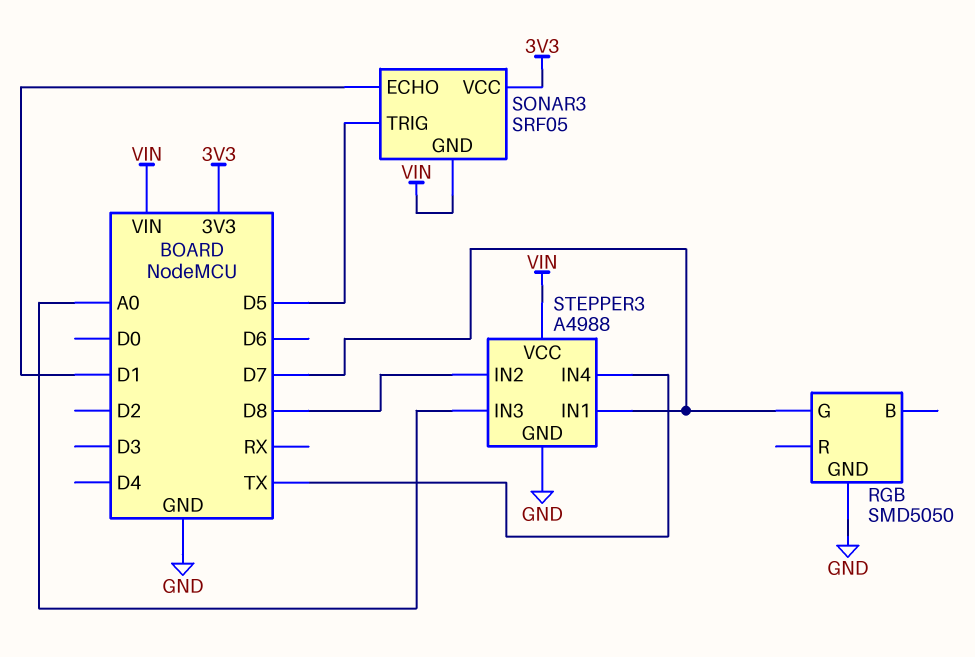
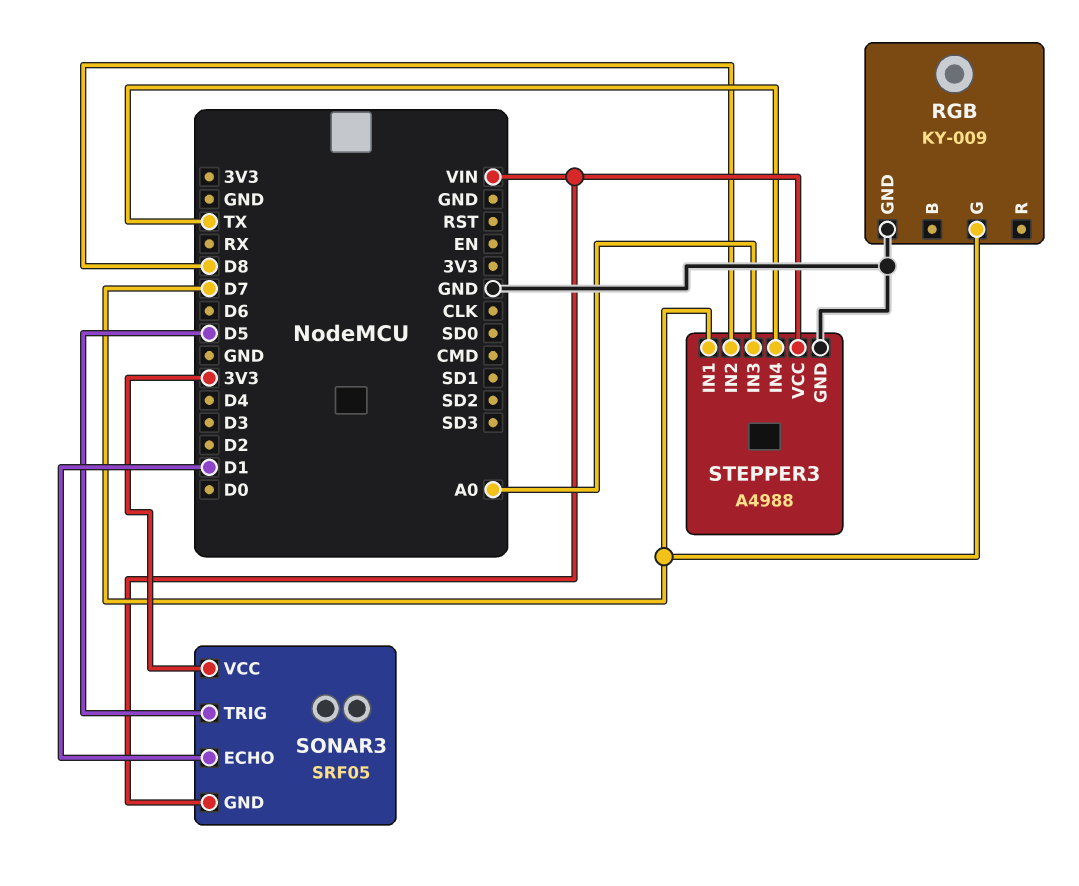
RGB: SMD5050 -> KY-009

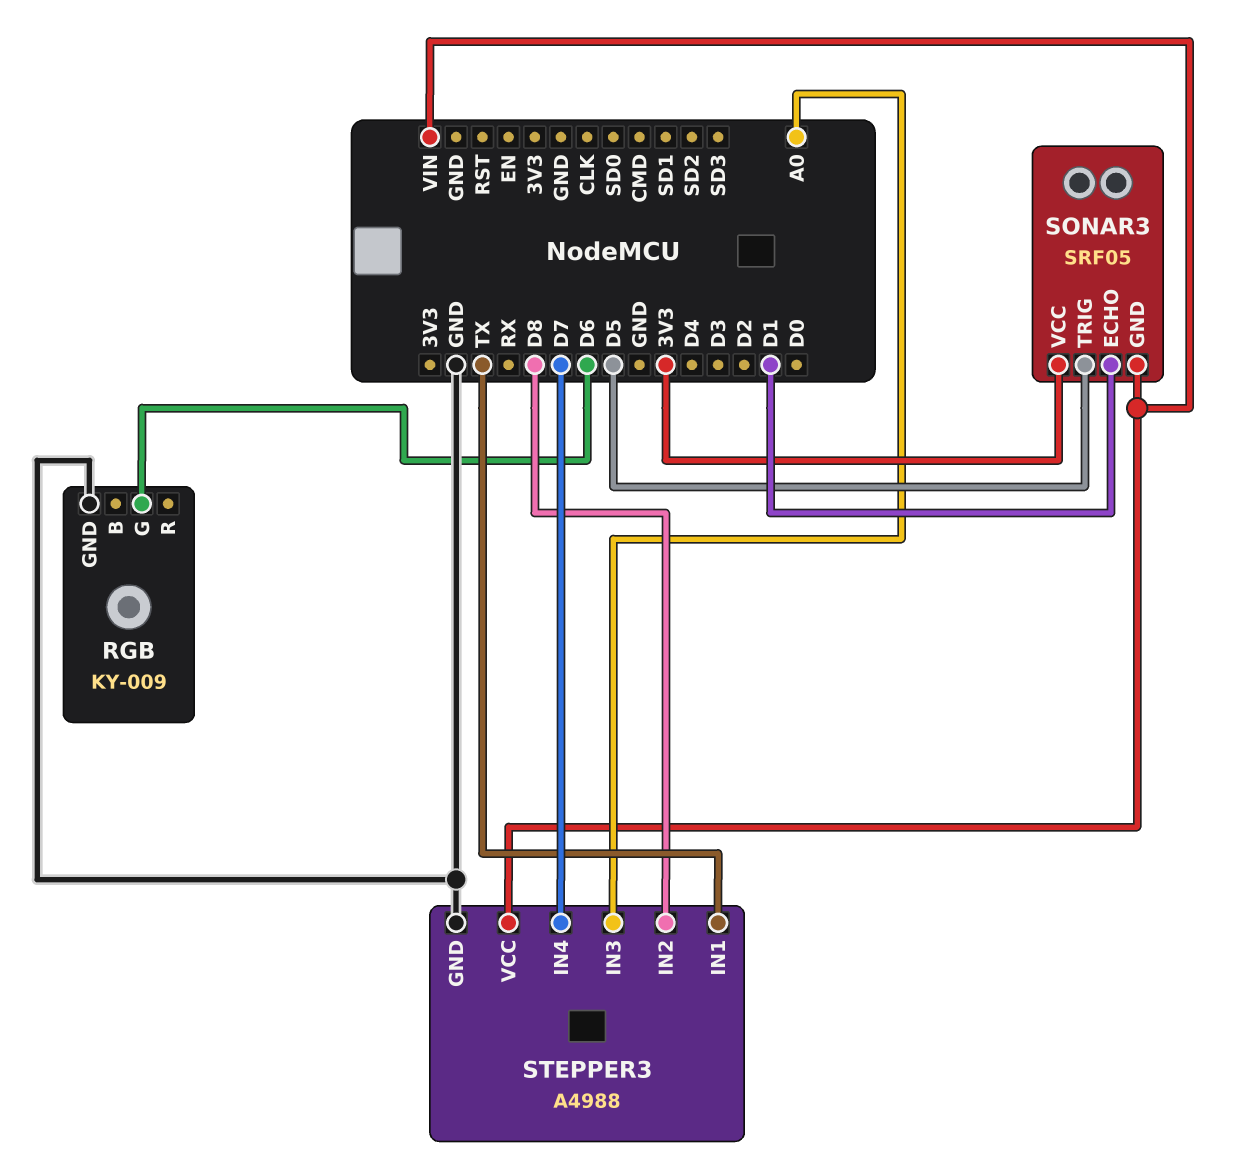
RGB pin G: D7 -> D6
STEPPER3 pin IN1: D7 -> TX
STEPPER3 pin IN4: TX -> D7

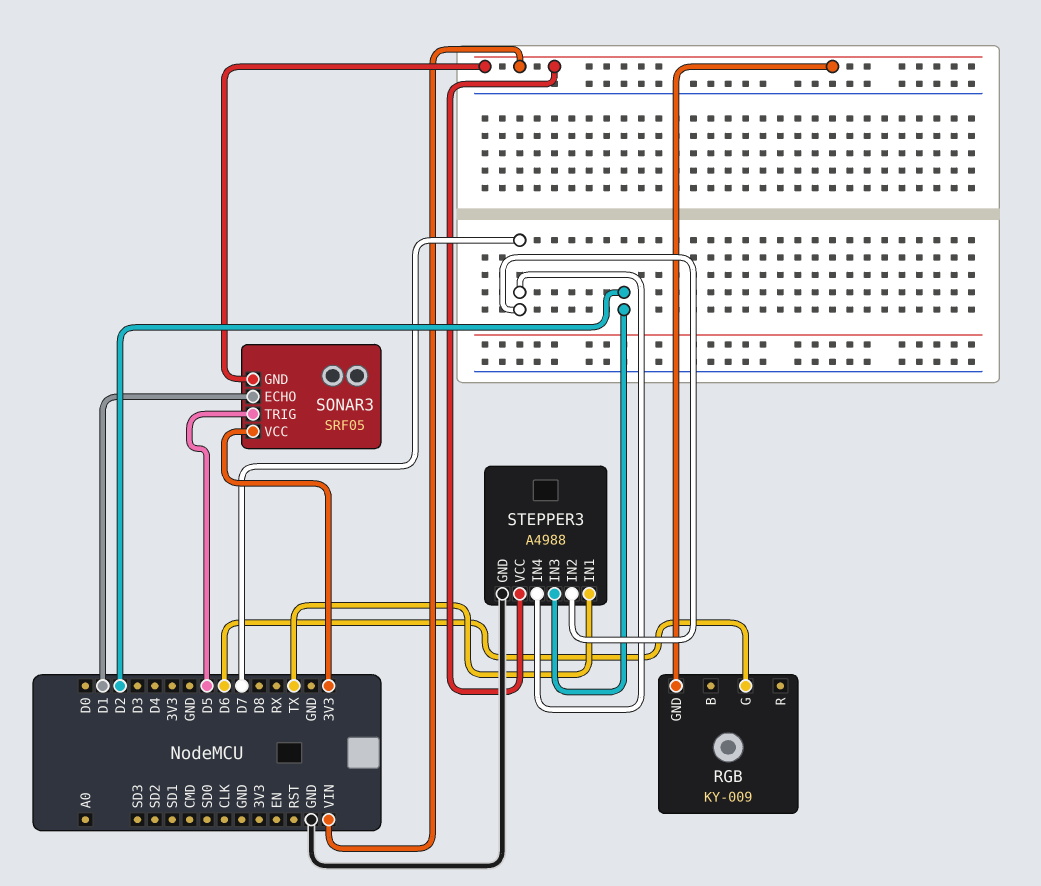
RGB pin GND: GND -> VIN
STEPPER3 pin IN2: D8 -> D7
STEPPER3 pin IN3: A0 -> D2

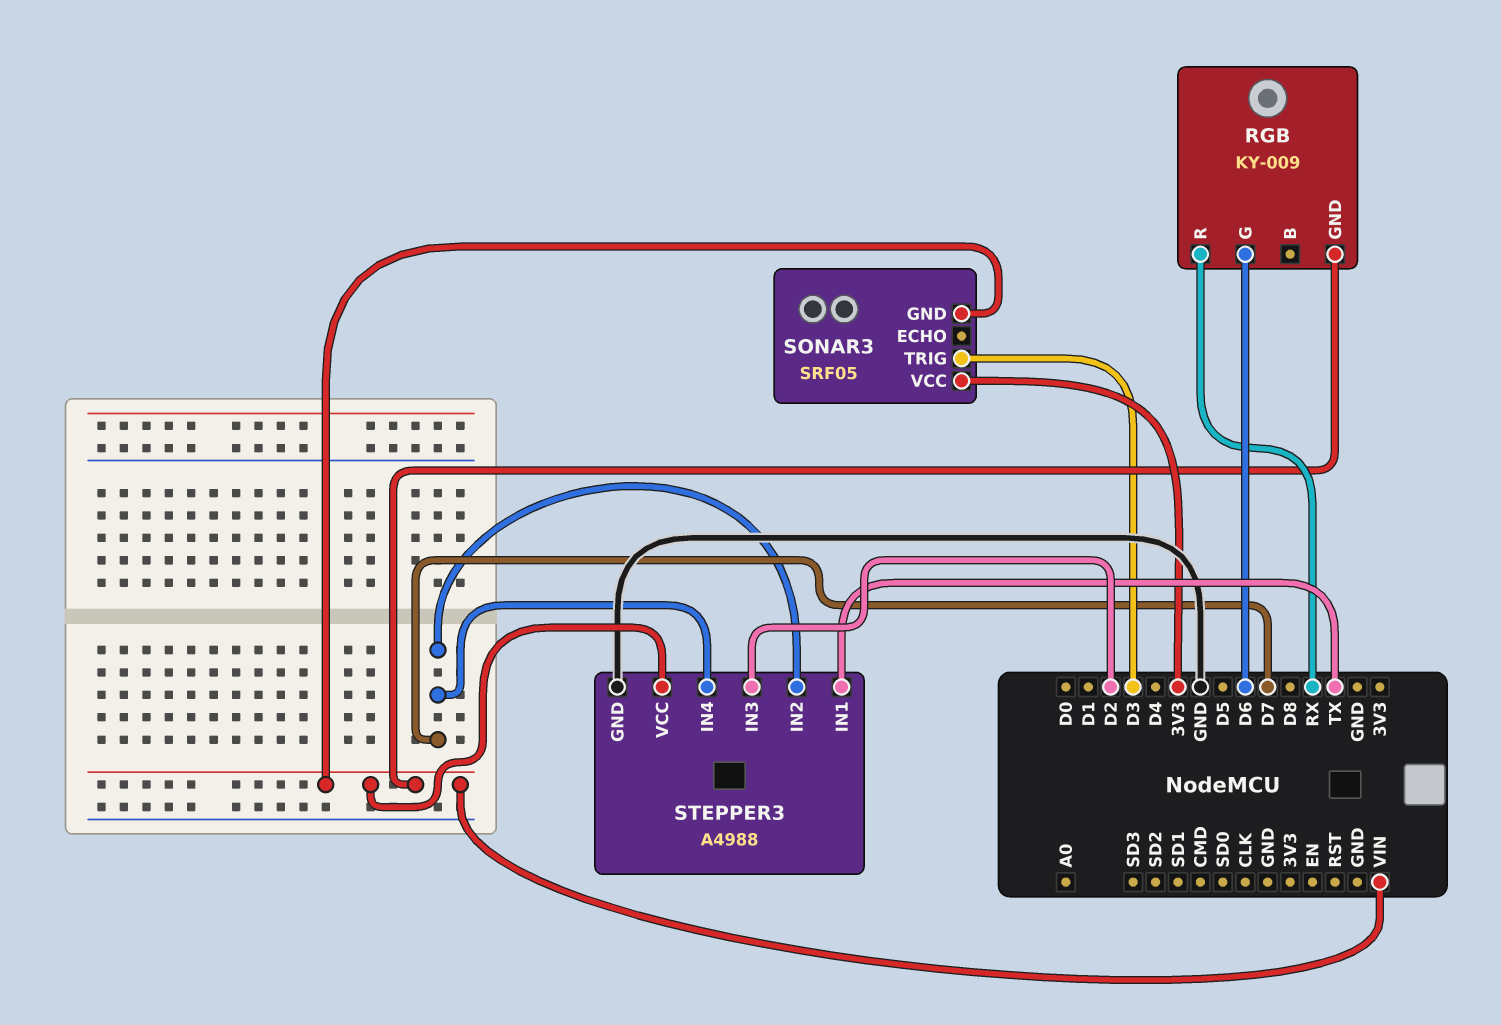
RGB pin R: none -> RX
SONAR3 pin ECHO: D1 -> none
SONAR3 pin TRIG: D5 -> D3

